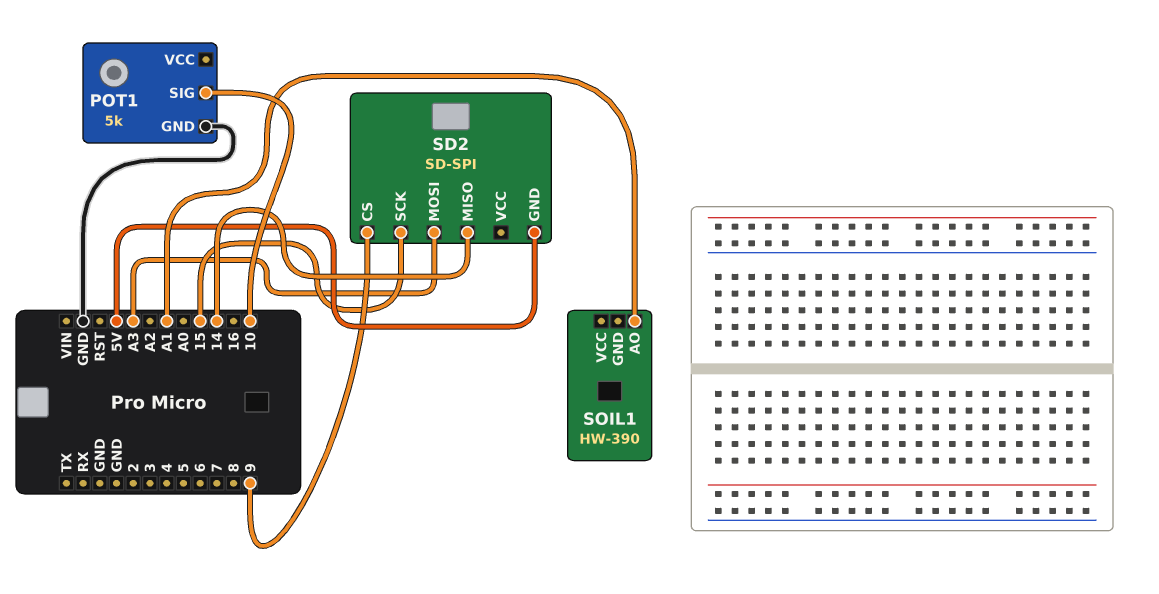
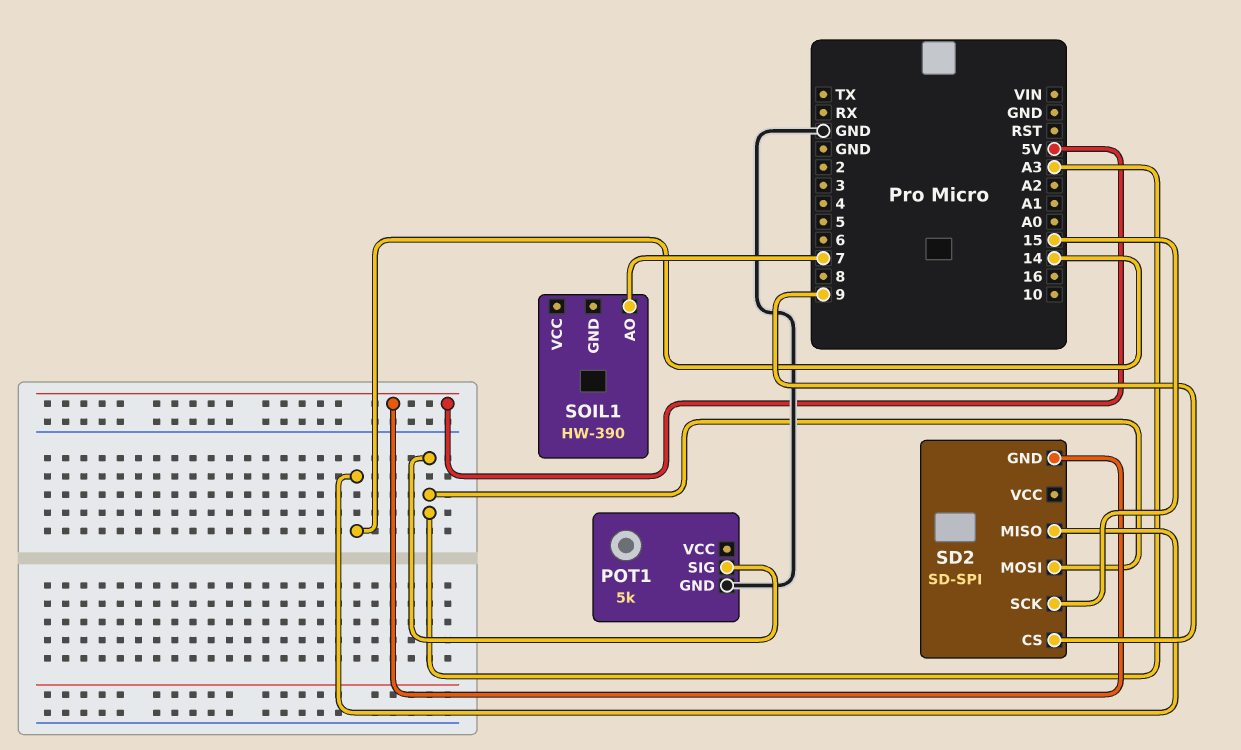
POT1 pin SIG: 10 -> A3
SOIL1 pin AO: A1 -> 7

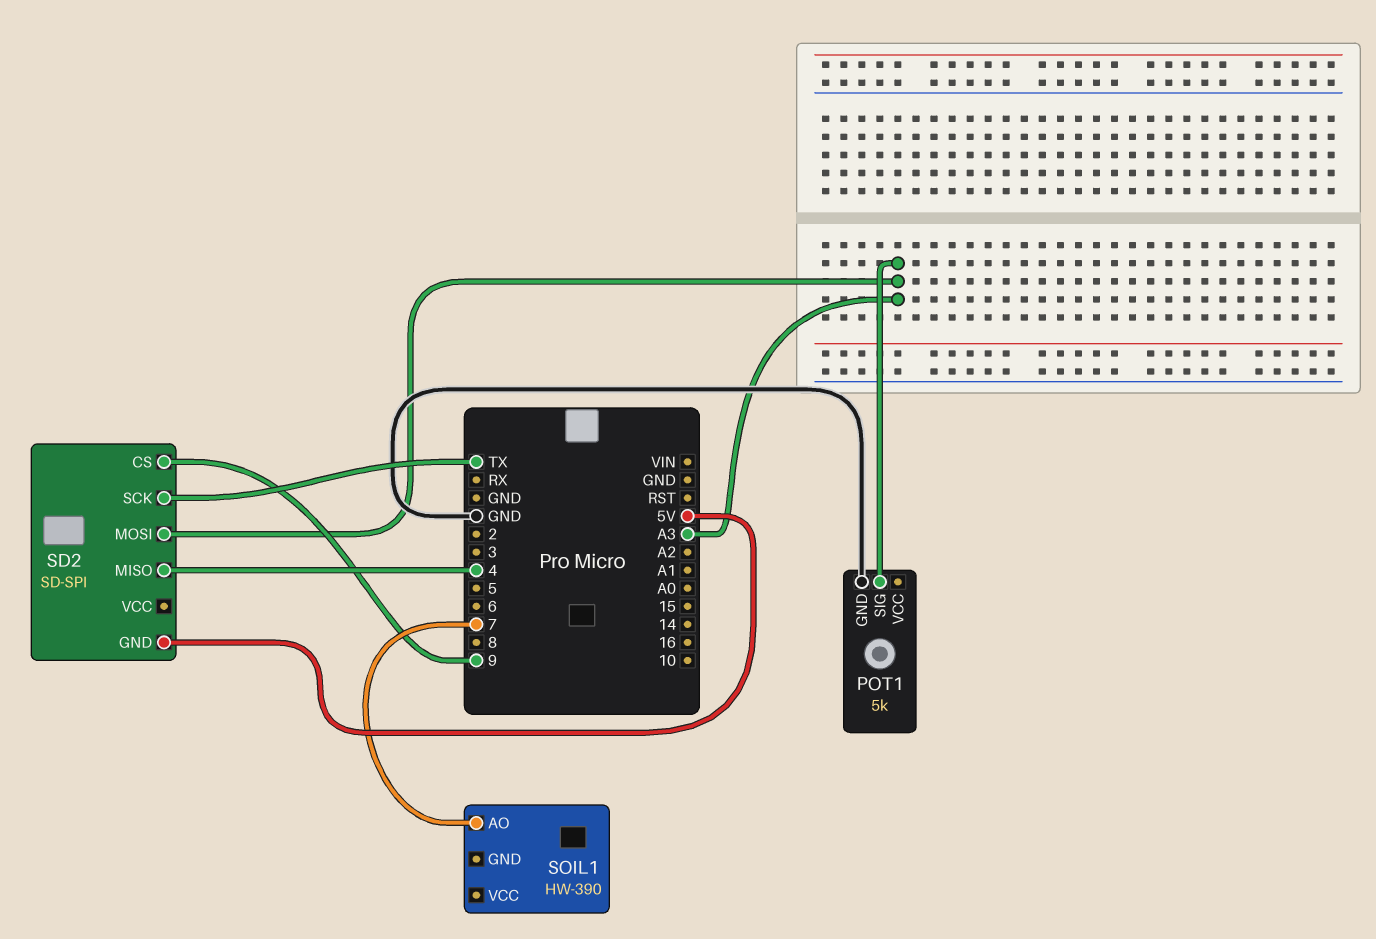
SD2 pin MISO: 14 -> 4
SD2 pin SCK: 15 -> TX

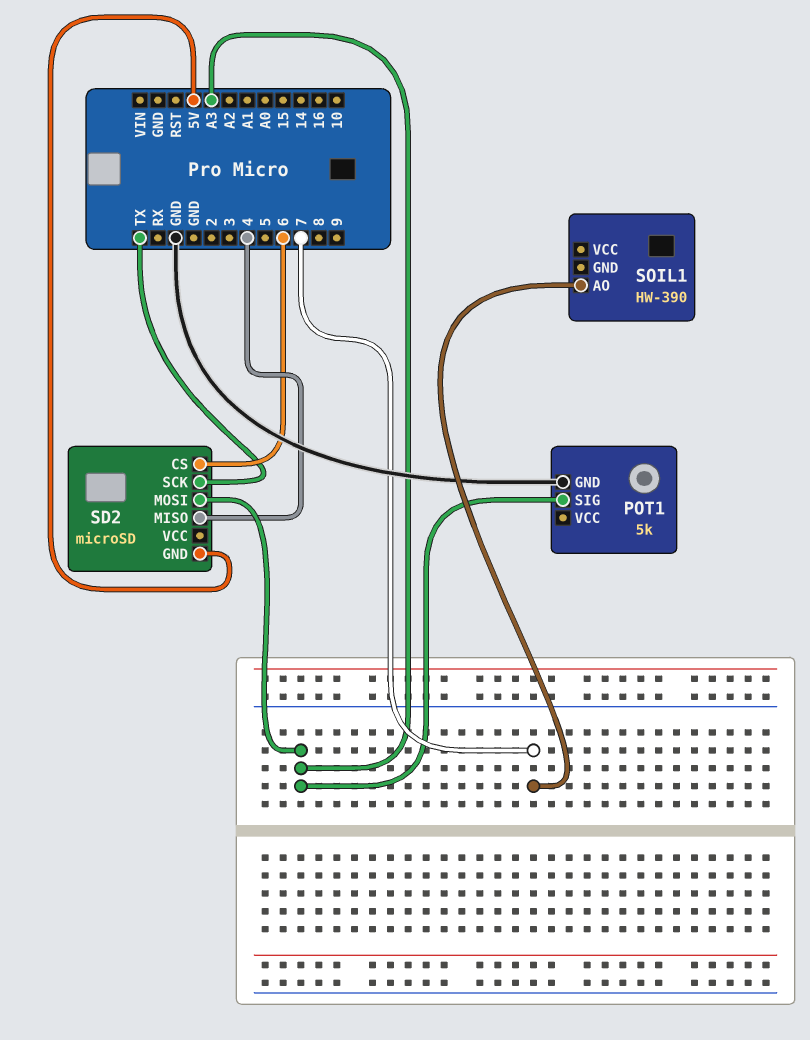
SD2: SD-SPI -> microSD
SD2 pin CS: 9 -> 6

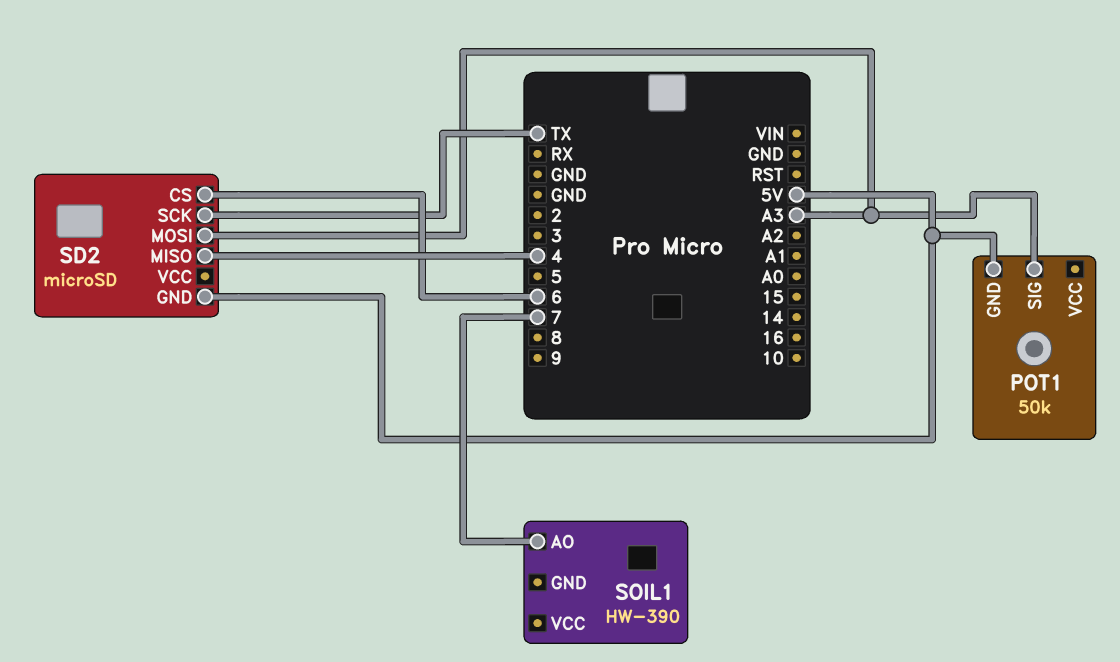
POT1: 5k -> 50k
POT1 pin GND: GND -> 5V

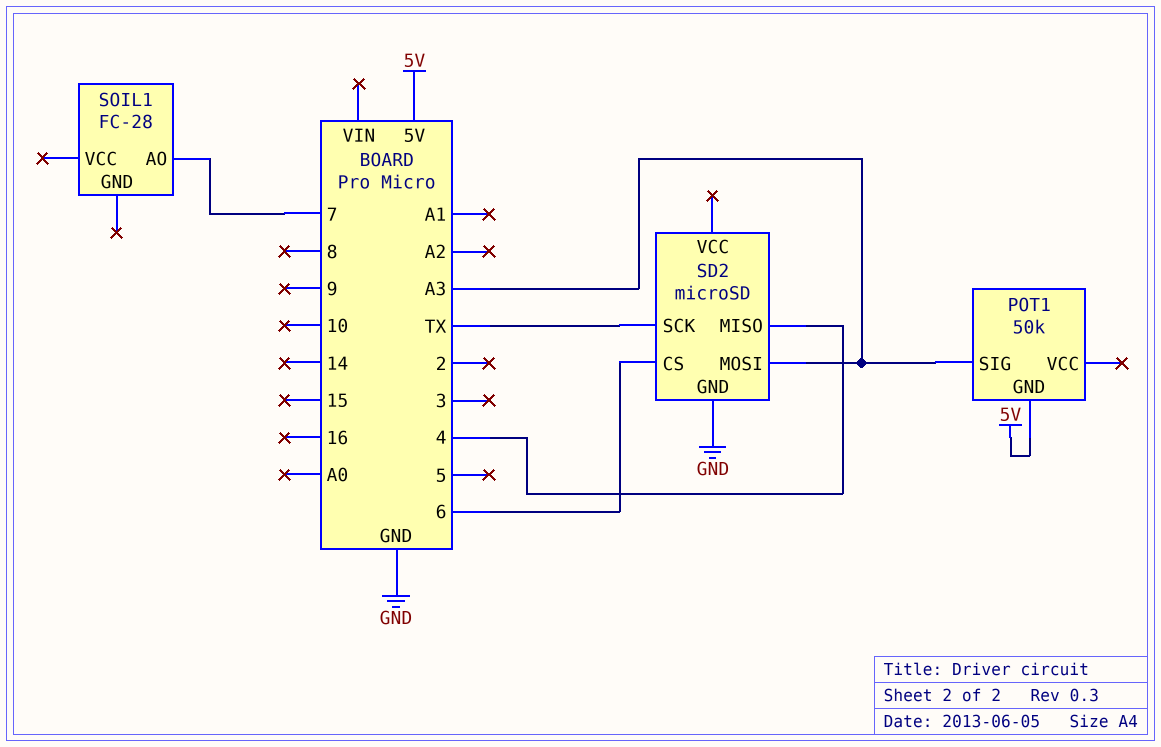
SD2 pin GND: 5V -> GND
SOIL1: HW-390 -> FC-28

